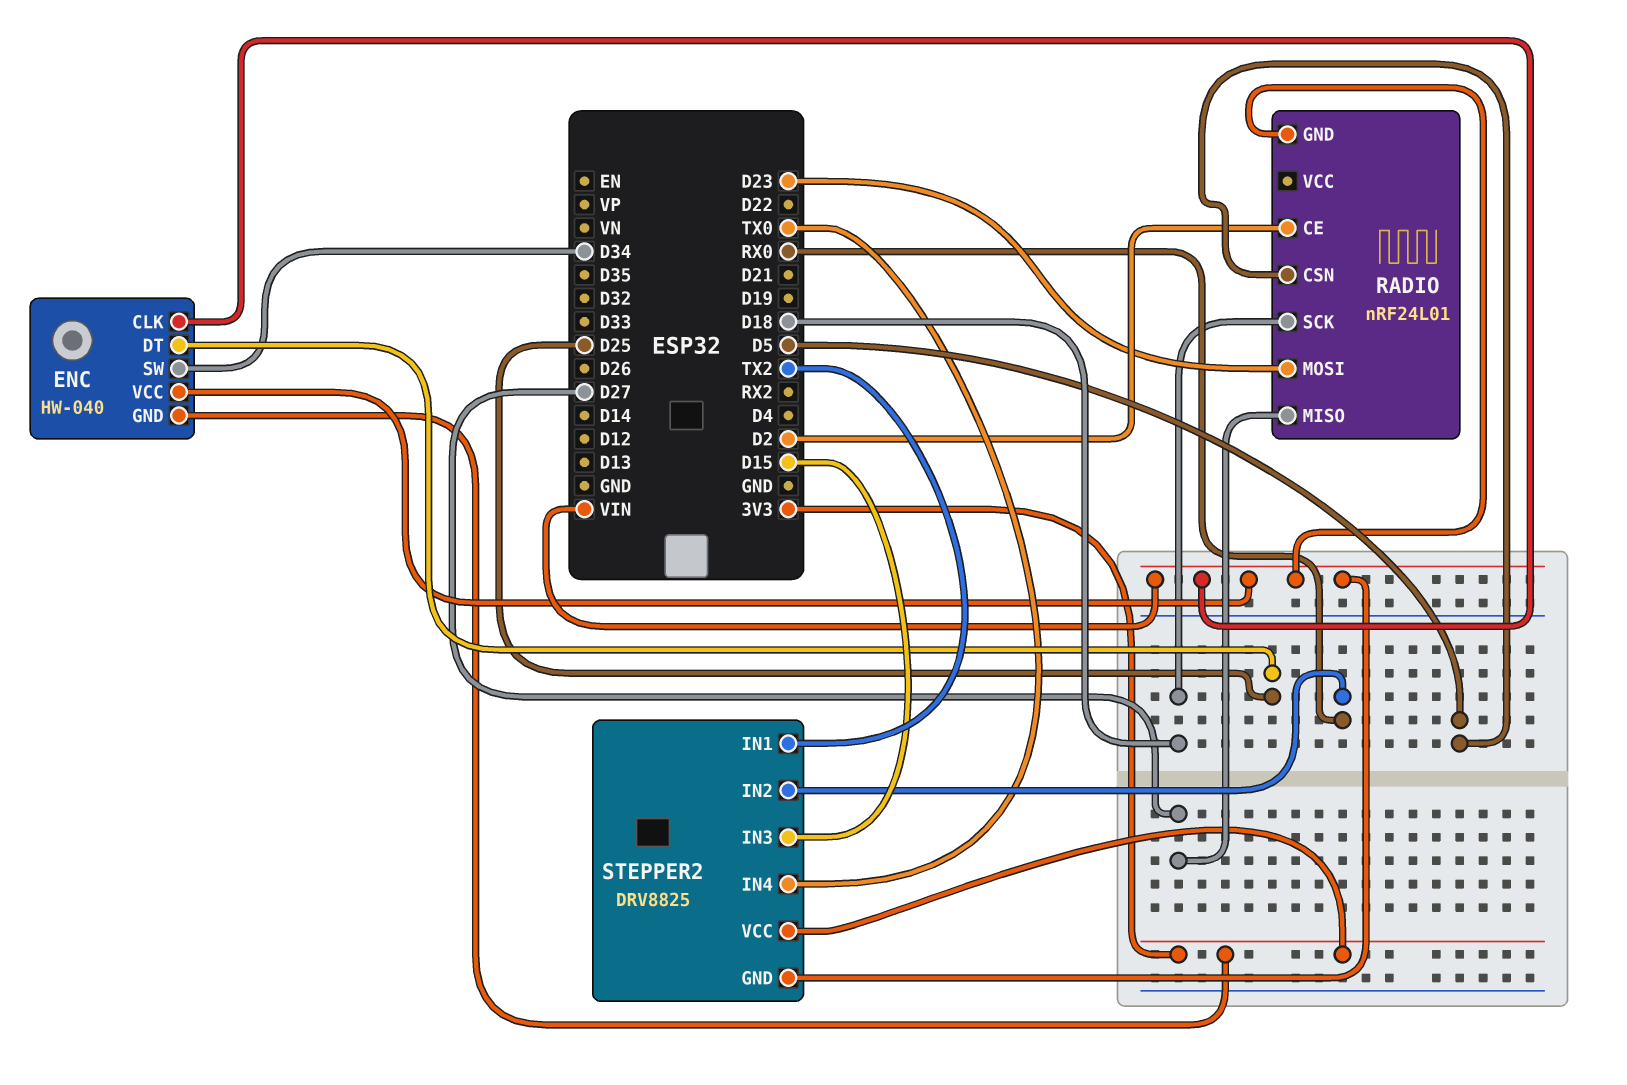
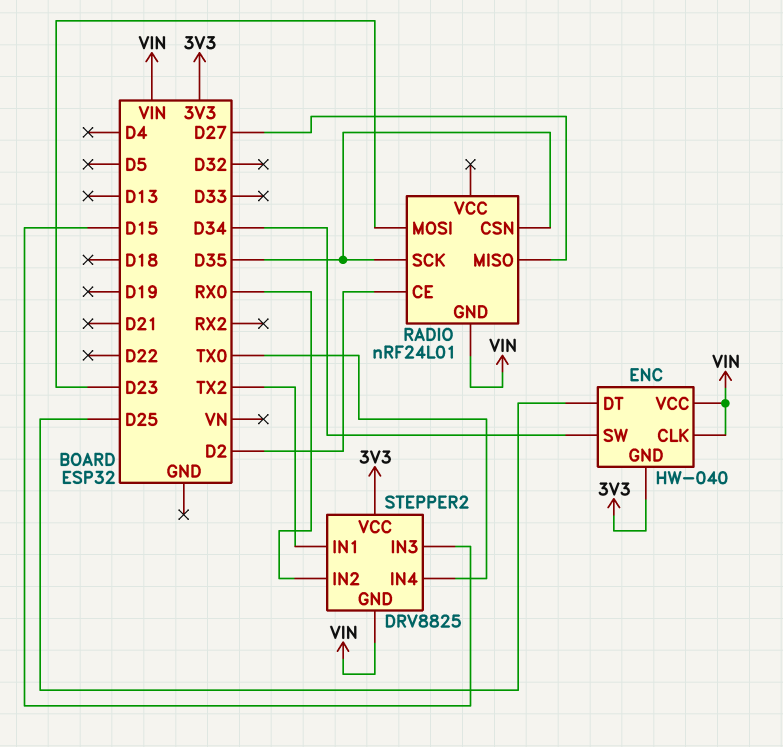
RADIO pin CSN: D5 -> D35
RADIO pin SCK: D18 -> D35

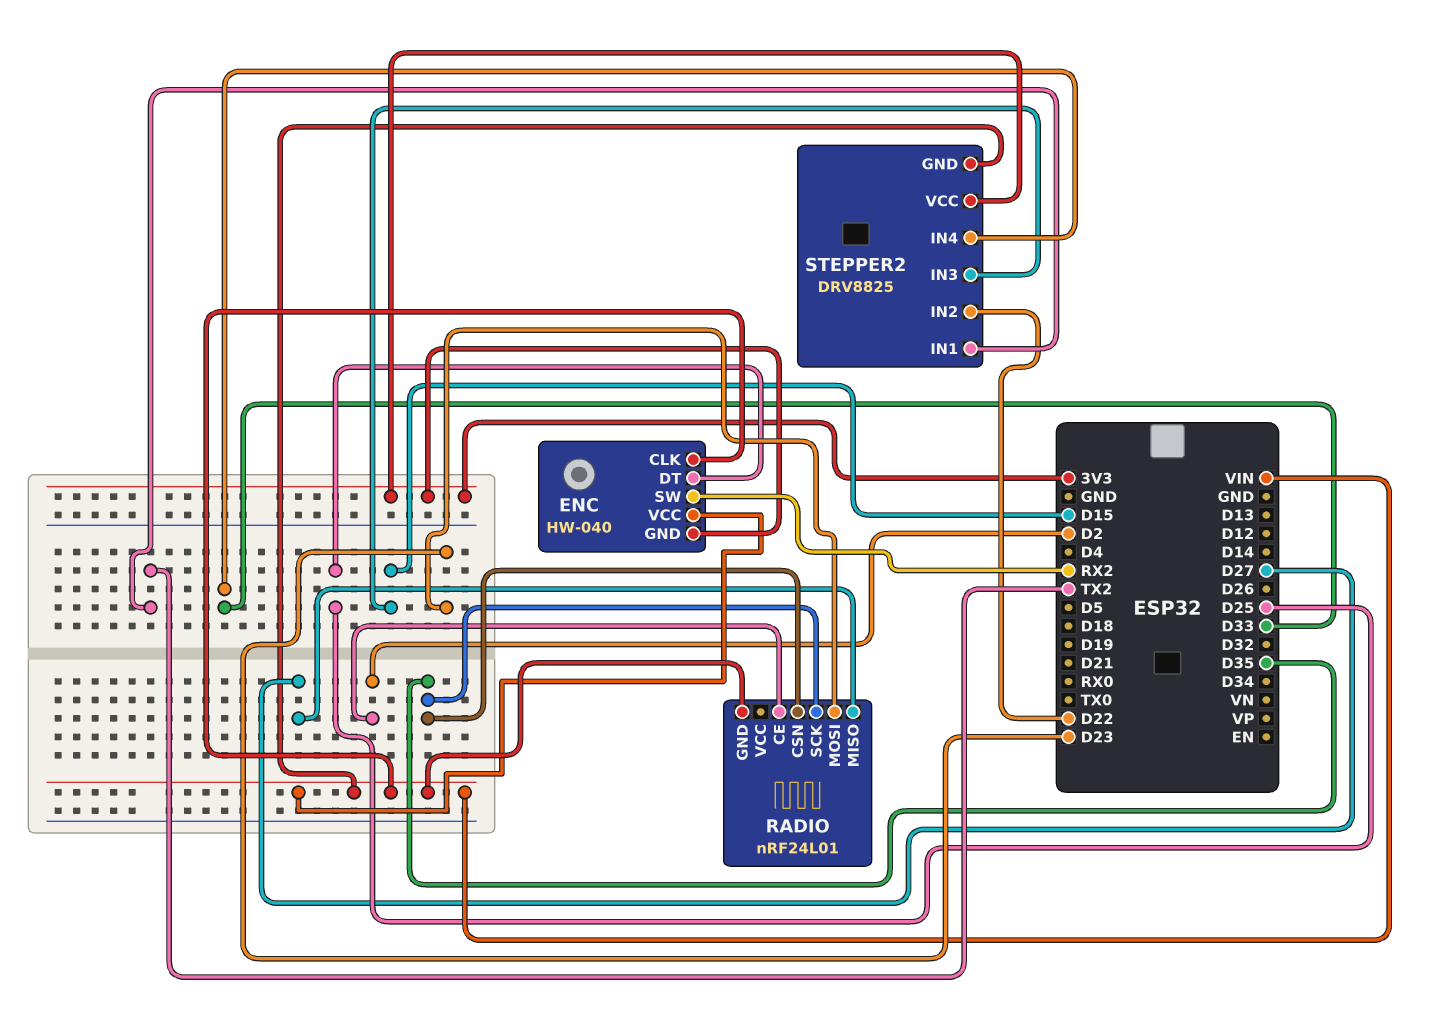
ENC pin SW: D34 -> RX2
STEPPER2 pin IN2: RX0 -> D22
STEPPER2 pin IN4: TX0 -> D33

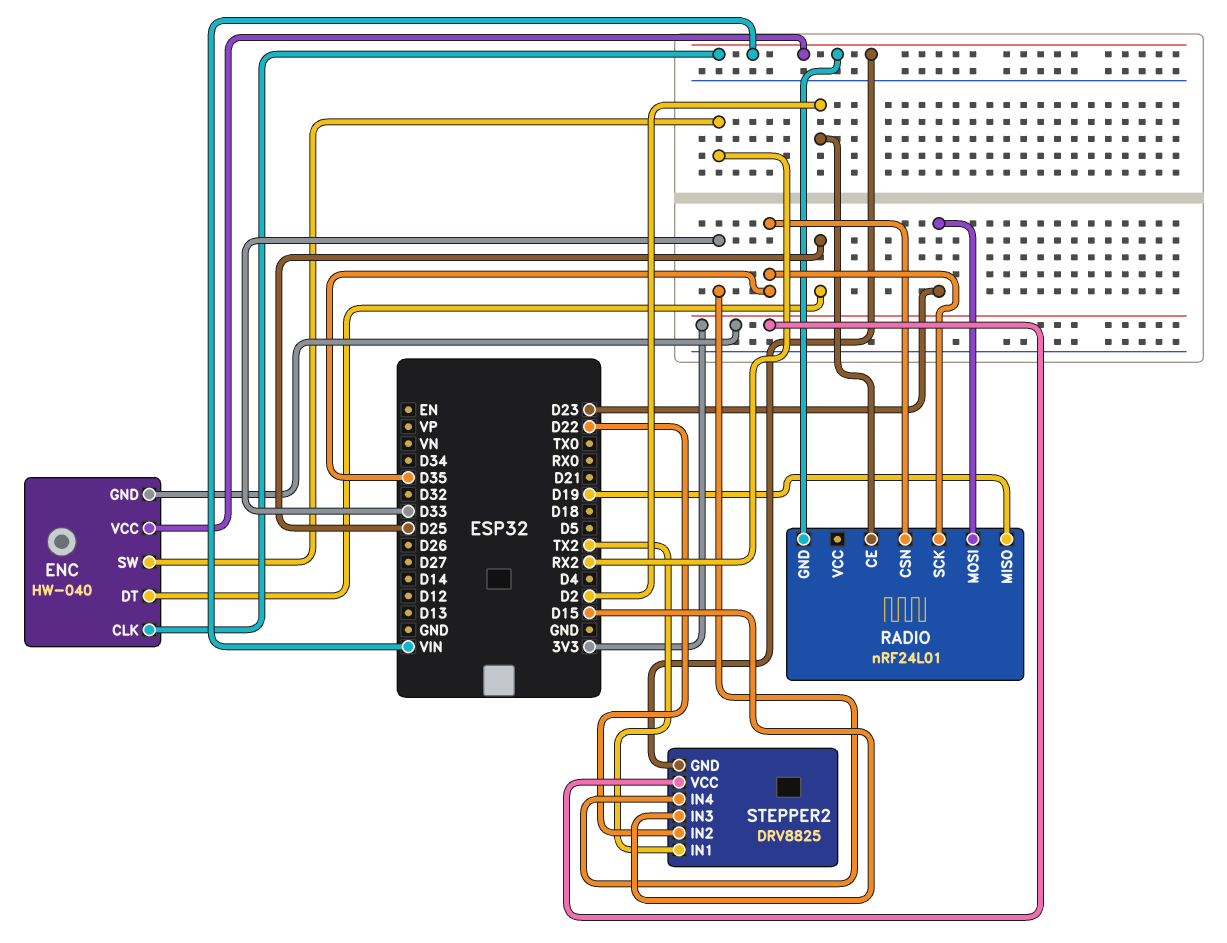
RADIO pin MISO: D27 -> D19

